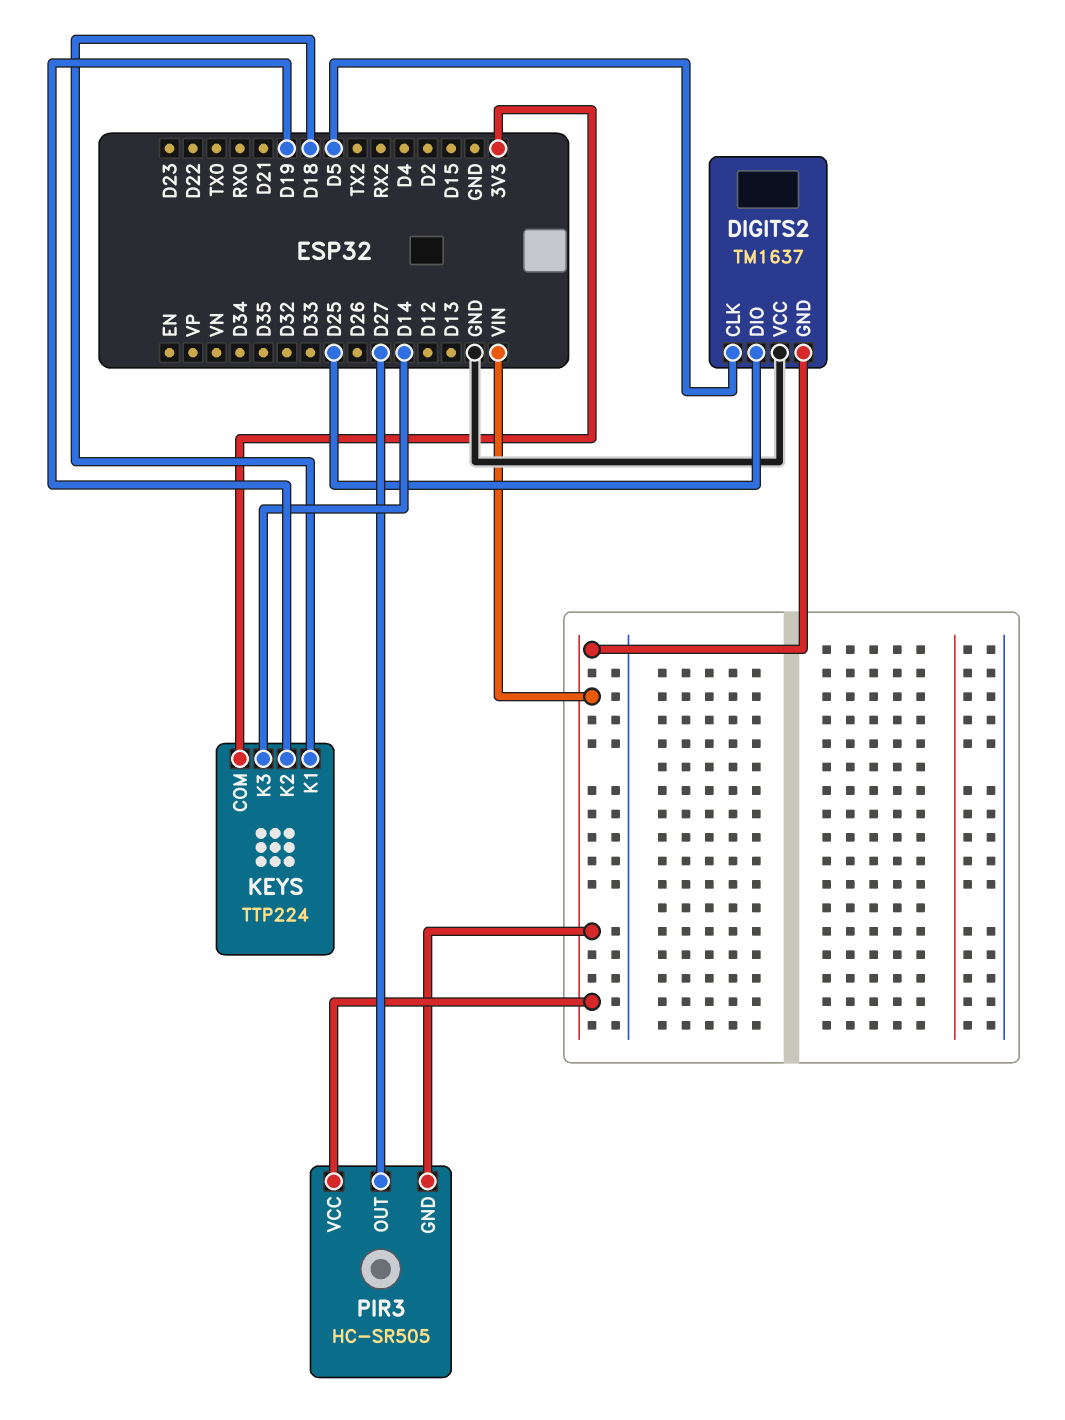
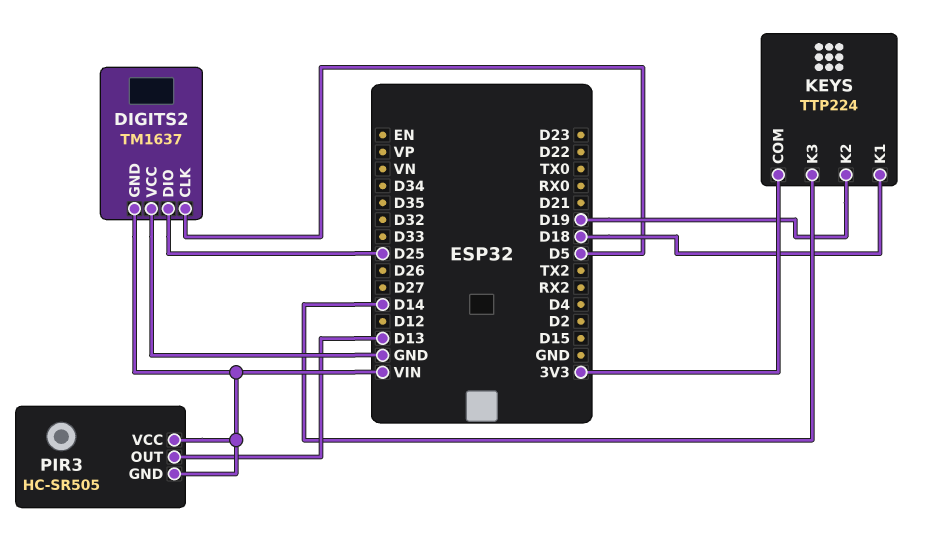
PIR3 pin OUT: D27 -> D13

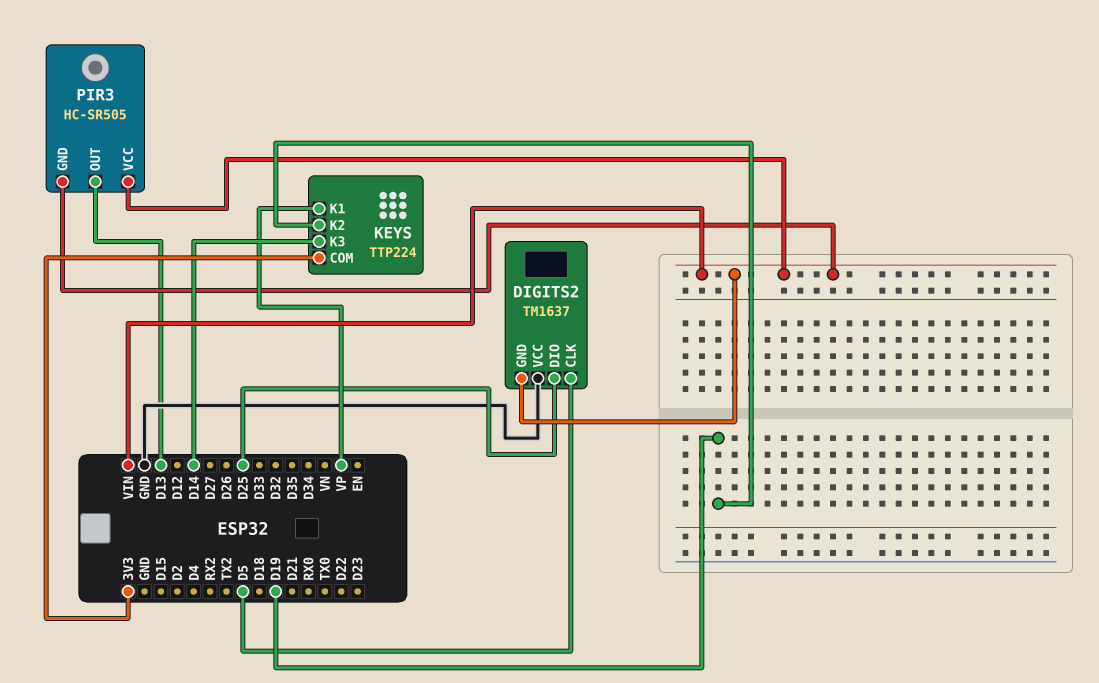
KEYS pin K1: D18 -> VP

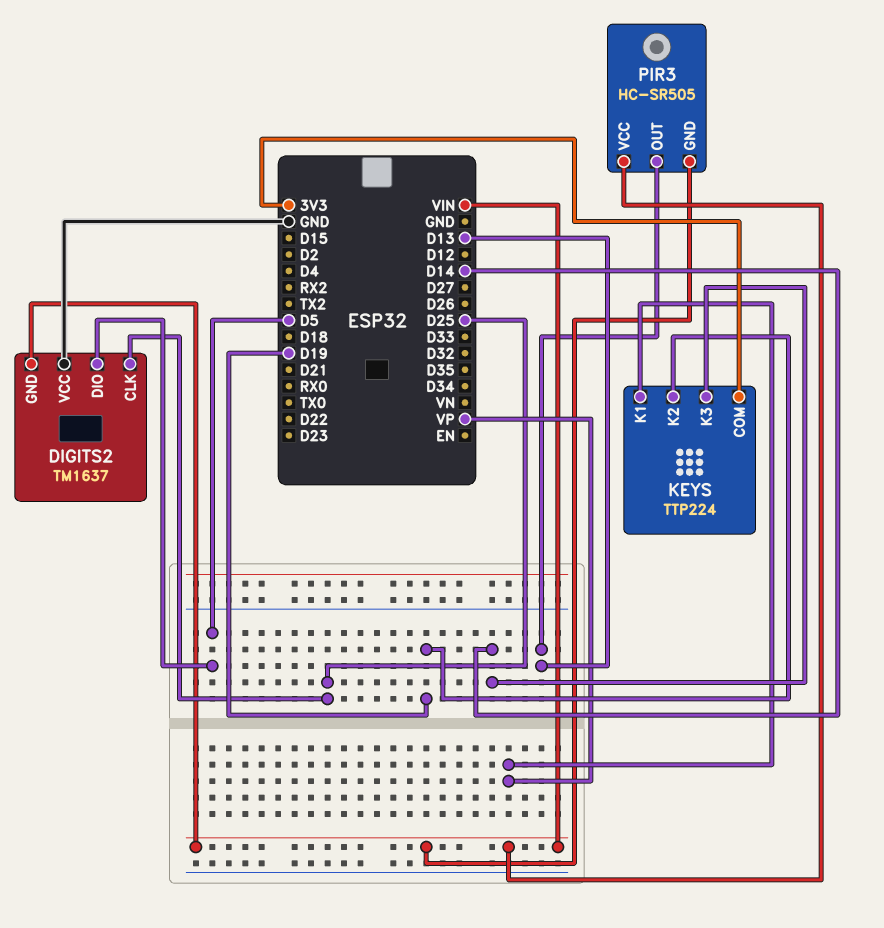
DIGITS2 pin CLK: D5 -> D25
DIGITS2 pin DIO: D25 -> D5

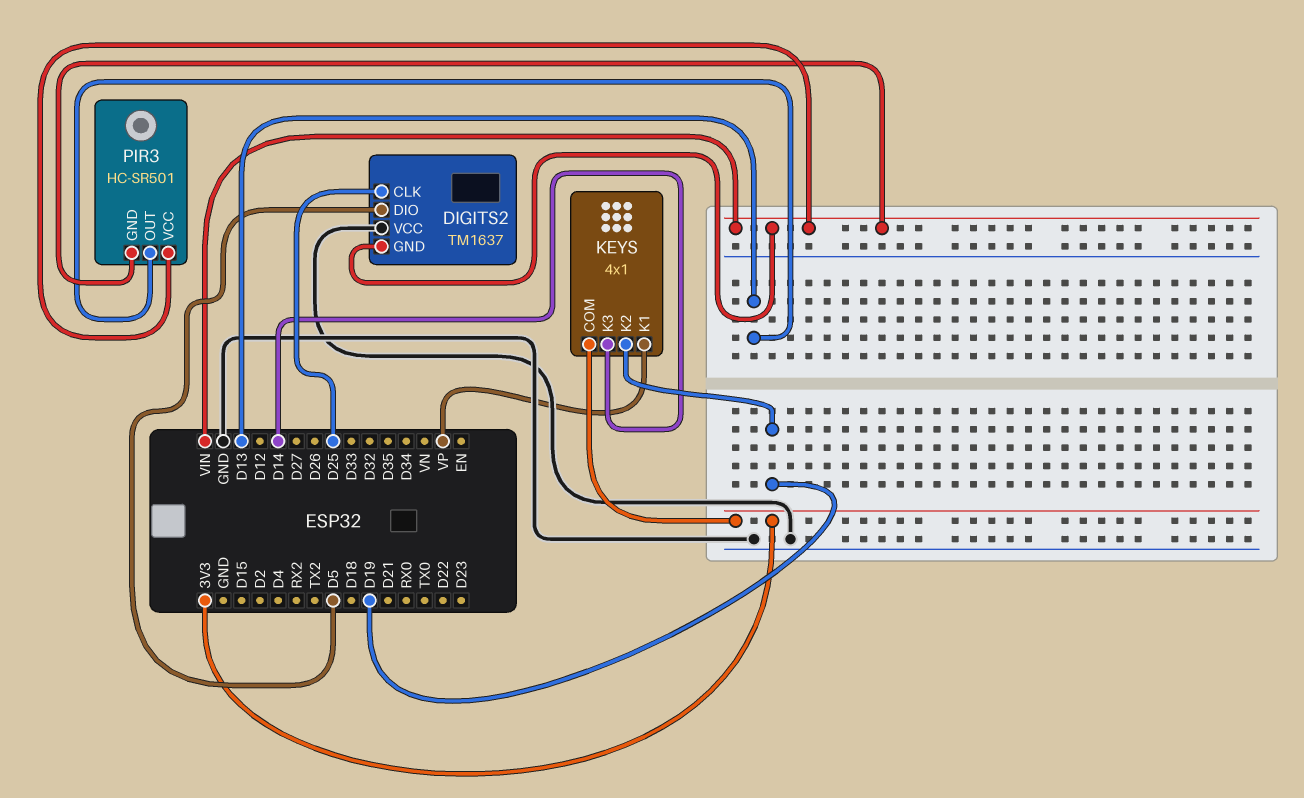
KEYS: TTP224 -> 4x1
PIR3: HC-SR505 -> HC-SR501

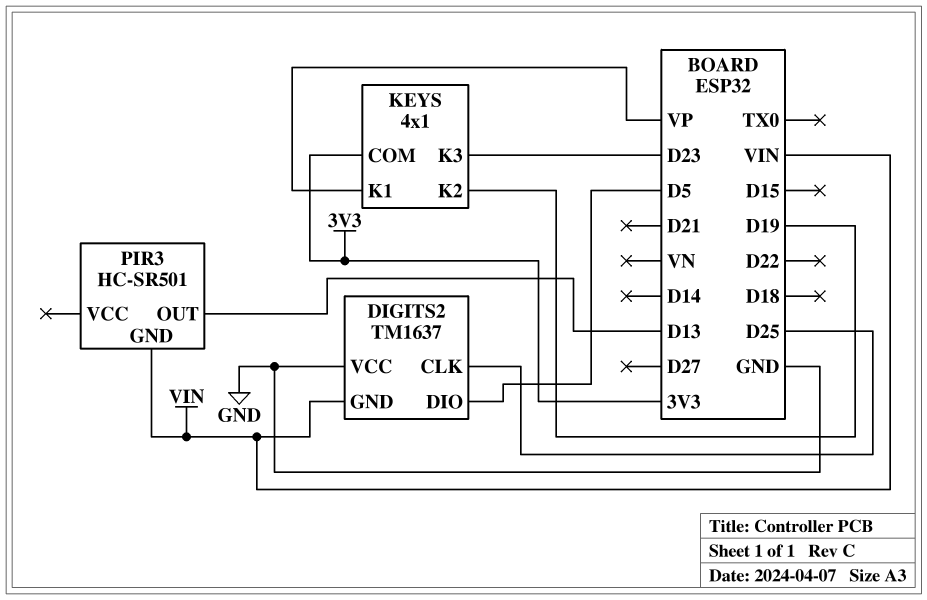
KEYS pin K3: D14 -> D23
PIR3 pin VCC: VIN -> none

